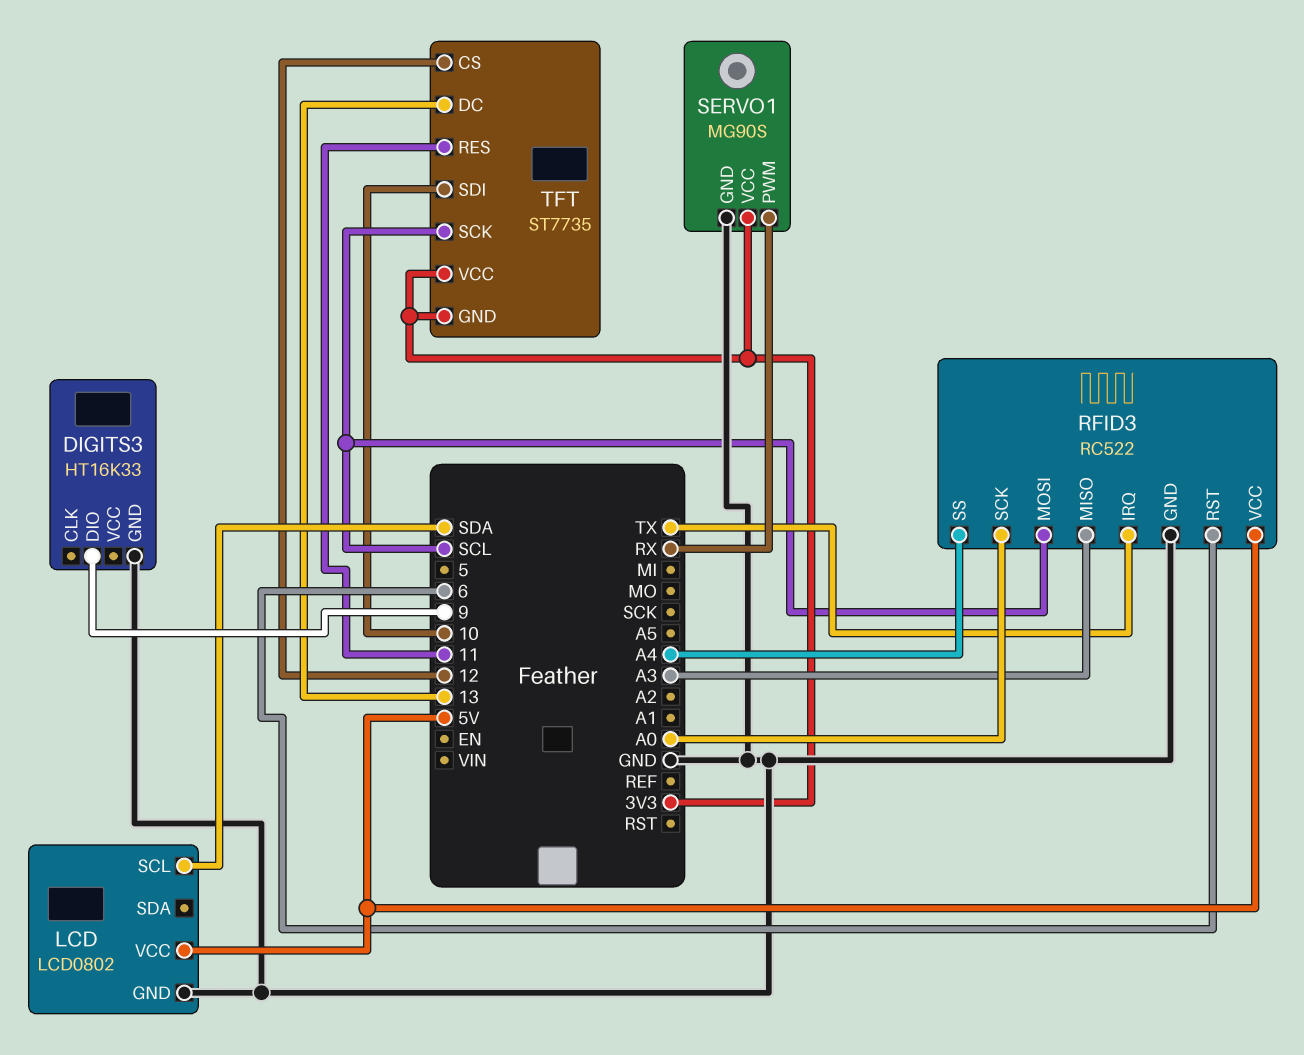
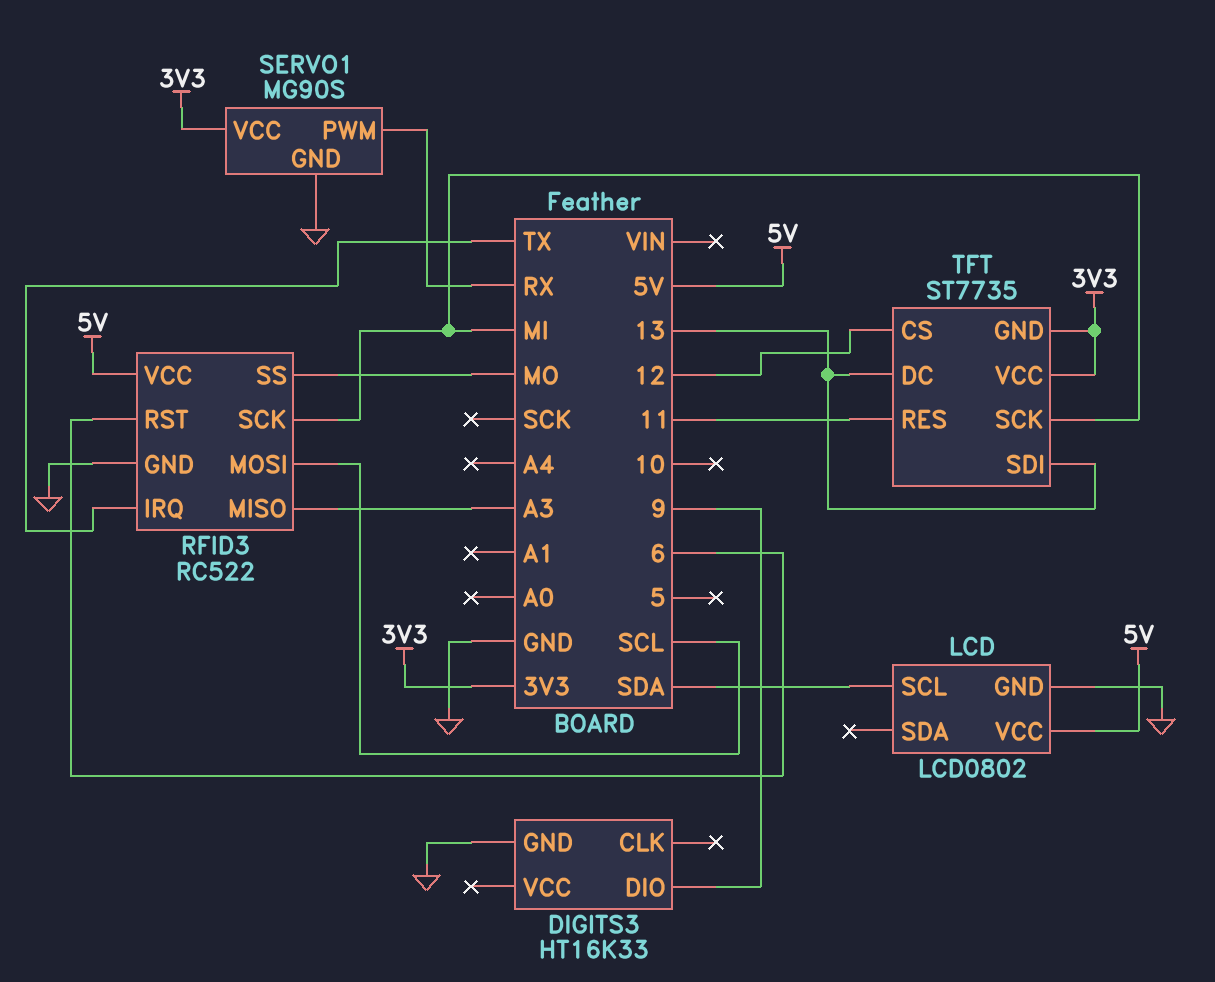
RFID3 pin SCK: A0 -> MI
RFID3 pin SS: A4 -> MO
TFT pin SCK: SCL -> MI
TFT pin SDI: 10 -> 13

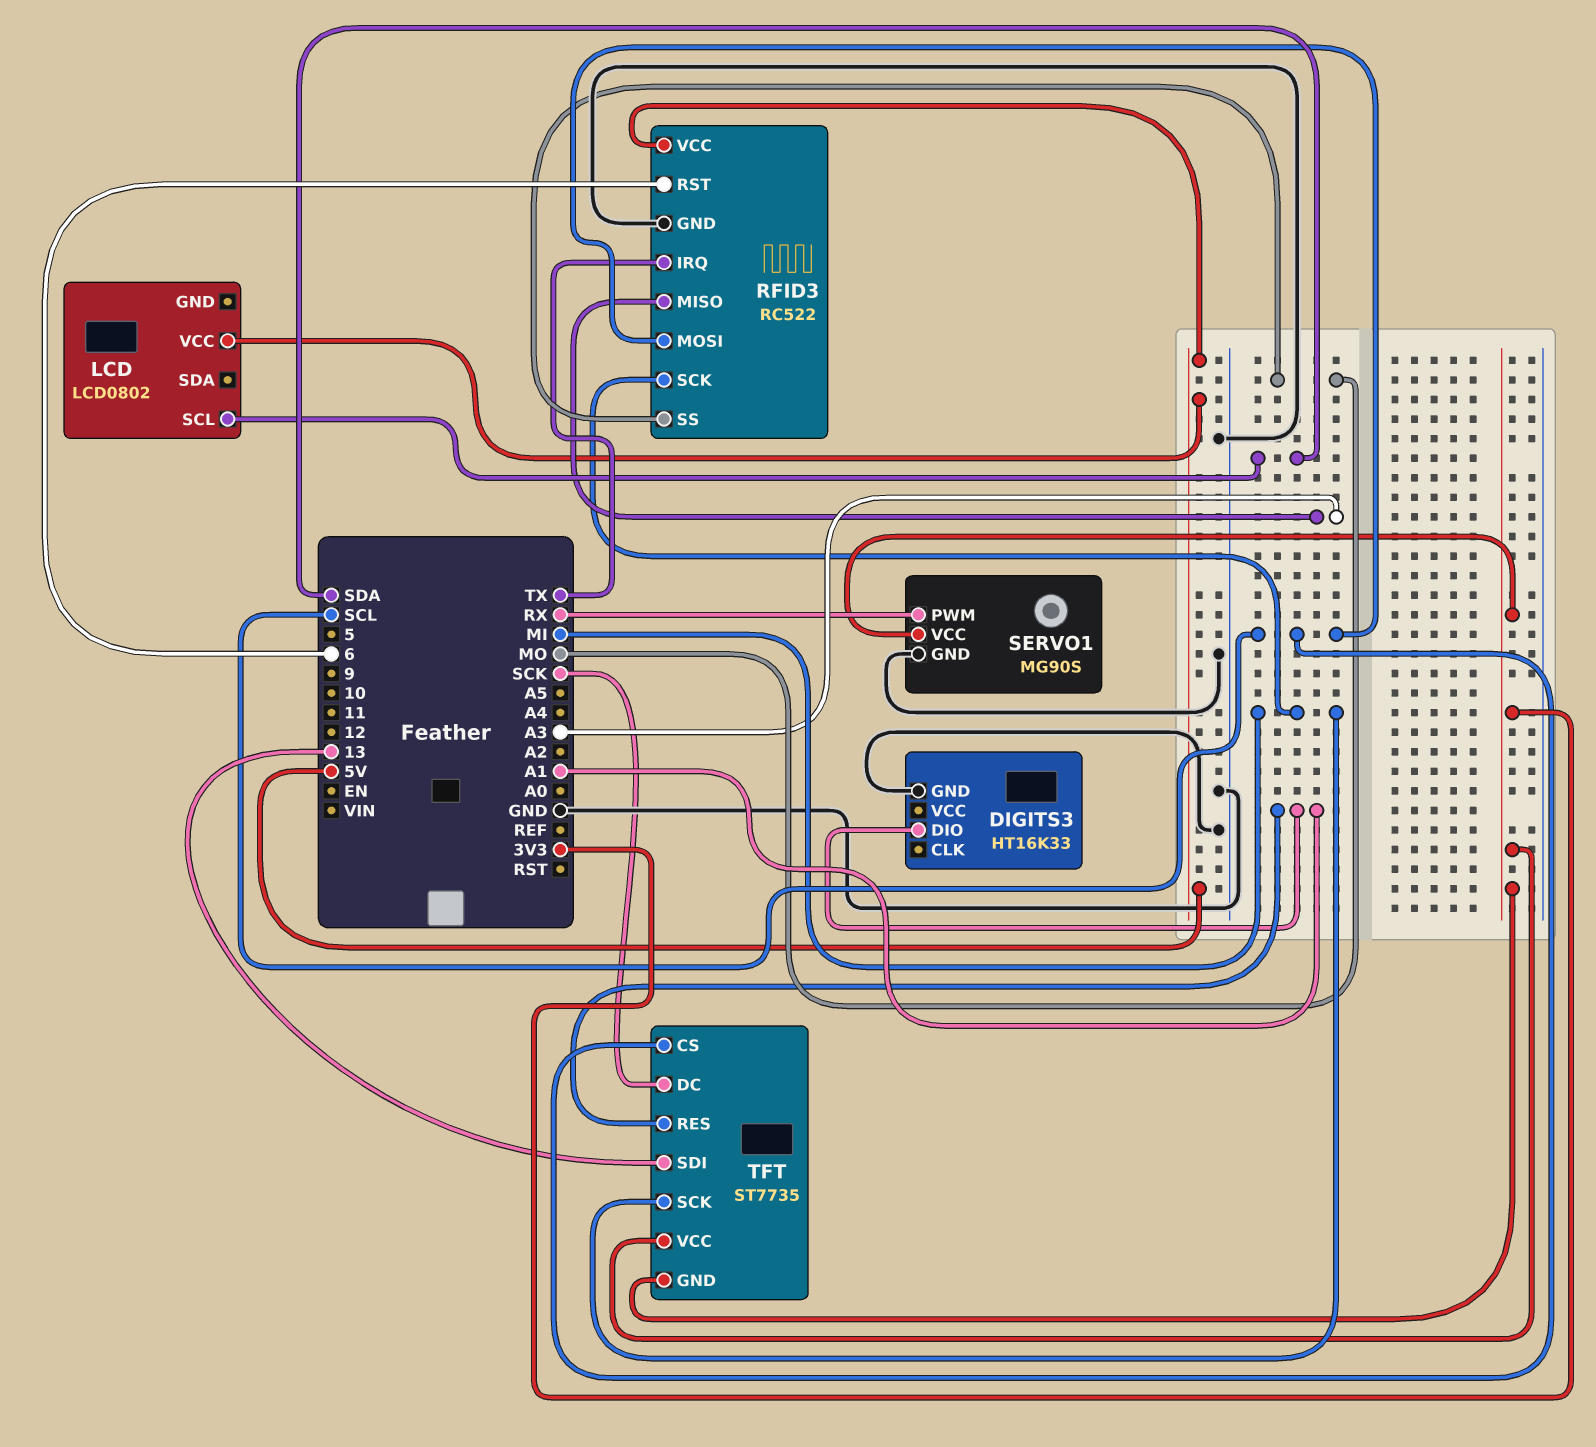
DIGITS3 pin DIO: 9 -> A1
LCD pin GND: GND -> none
TFT pin CS: 12 -> SCL
TFT pin DC: 13 -> SCK
TFT pin RES: 11 -> A1

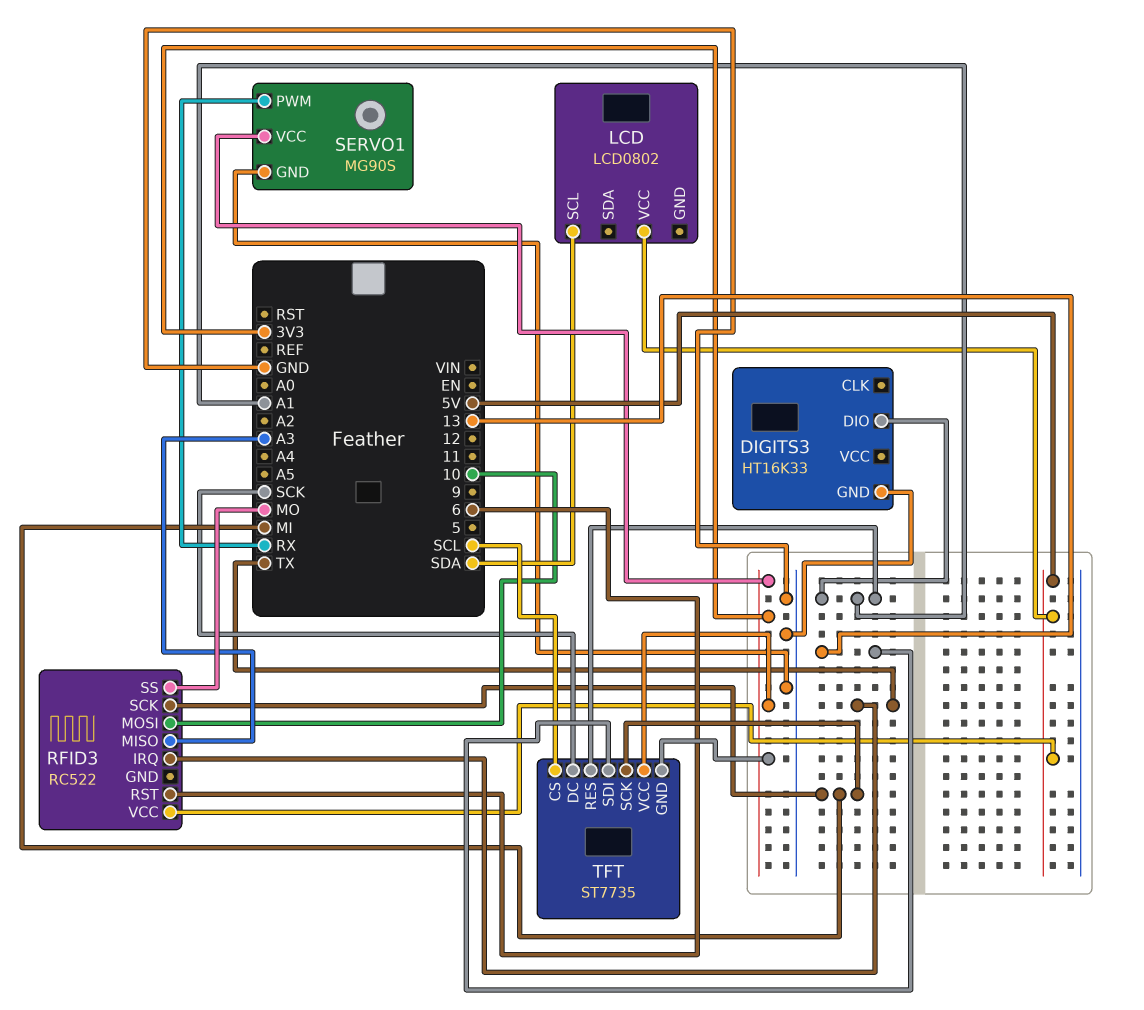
RFID3 pin GND: GND -> none
RFID3 pin MOSI: SCL -> 10

